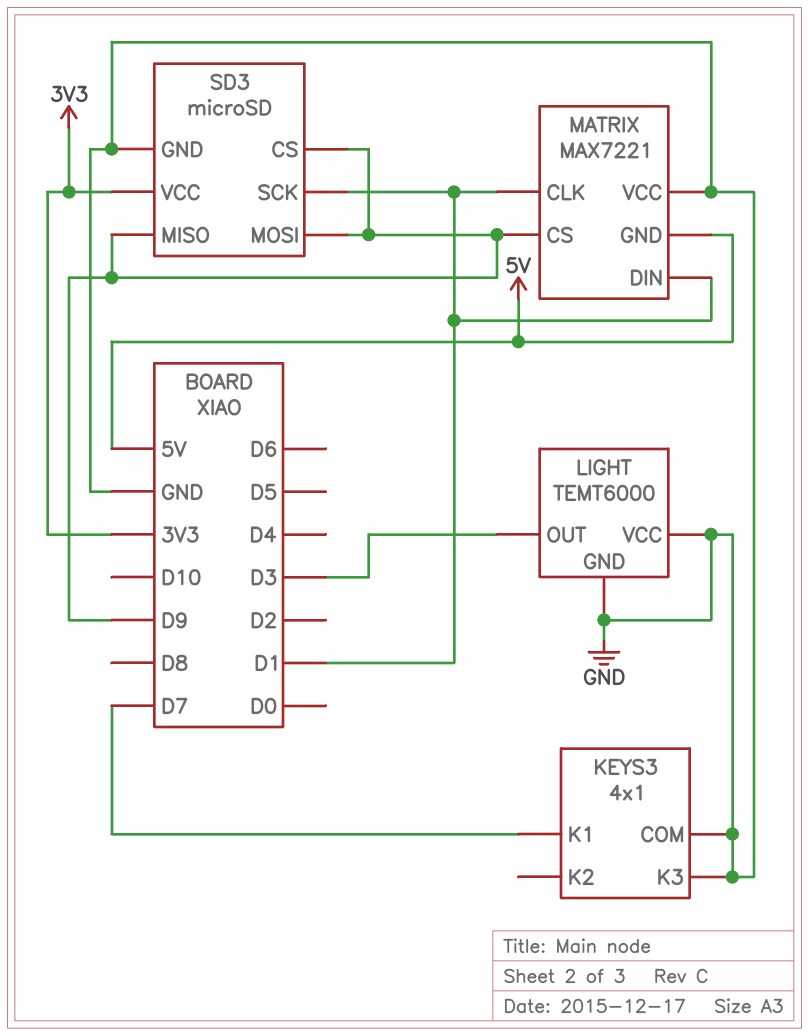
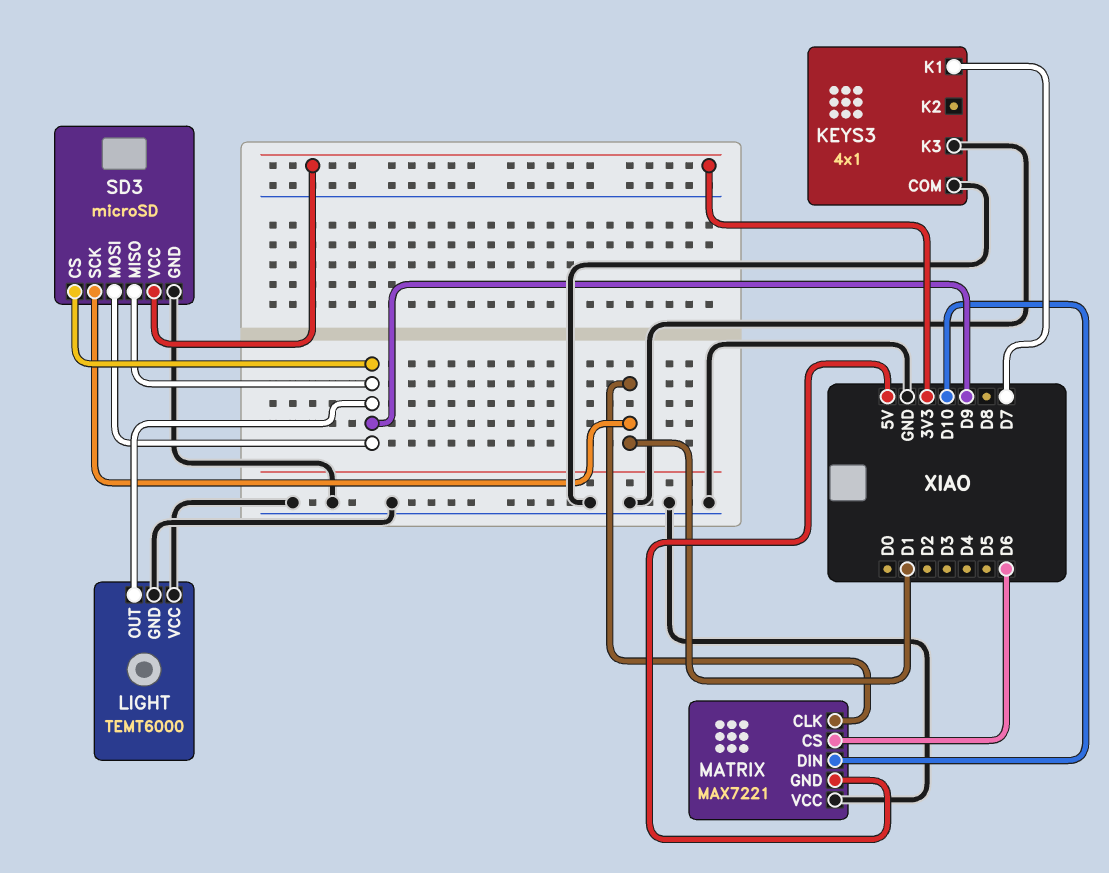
LIGHT pin OUT: D3 -> D9
MATRIX pin CS: D9 -> D6
MATRIX pin DIN: D1 -> D10

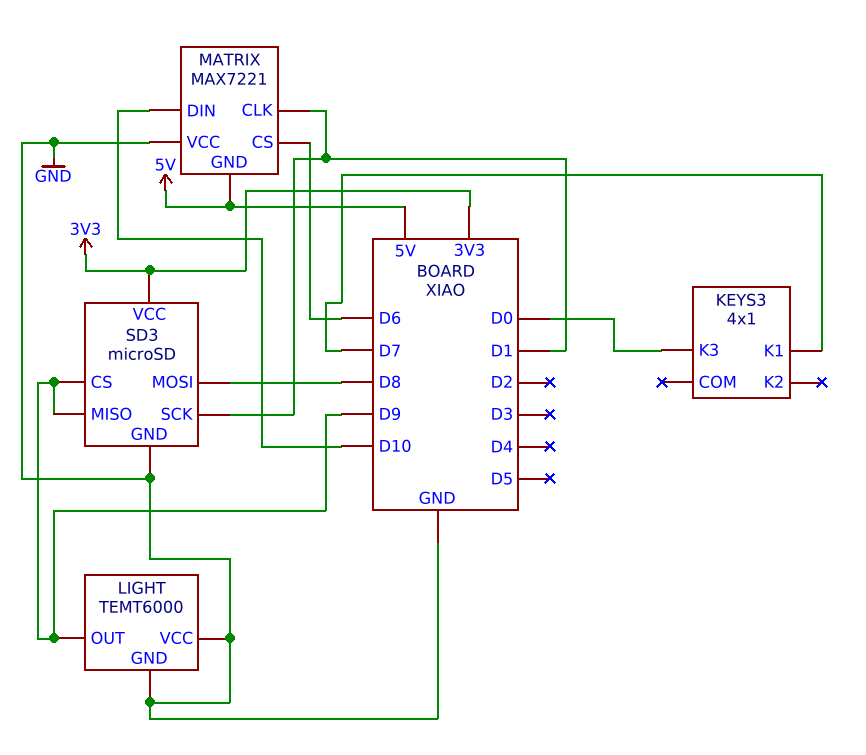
KEYS3 pin COM: GND -> none
KEYS3 pin K3: GND -> D0
SD3 pin MOSI: D9 -> D8

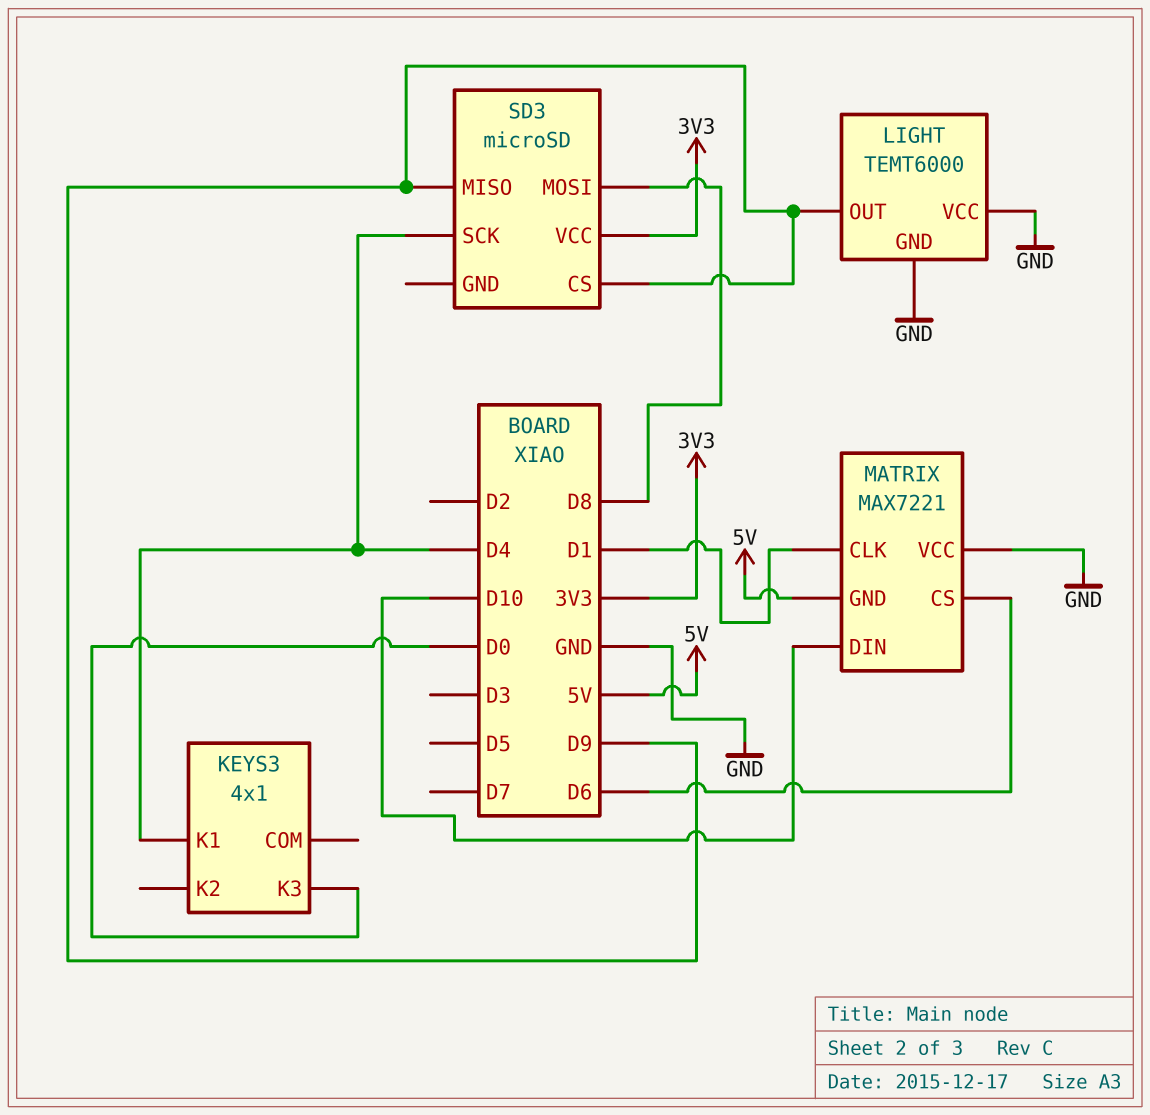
KEYS3 pin K1: D7 -> D4
SD3 pin GND: GND -> none
SD3 pin SCK: D1 -> D4

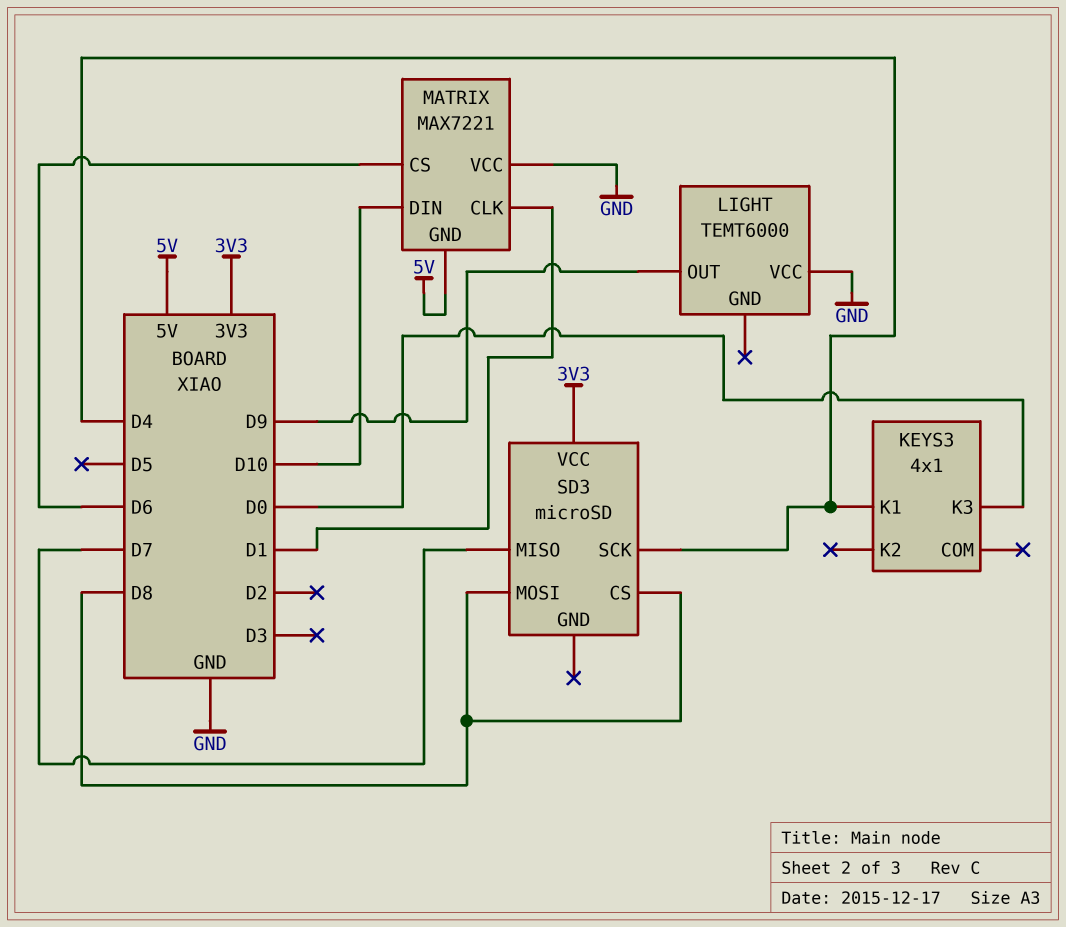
LIGHT pin GND: GND -> none
SD3 pin CS: D9 -> D8
SD3 pin MISO: D9 -> D7

